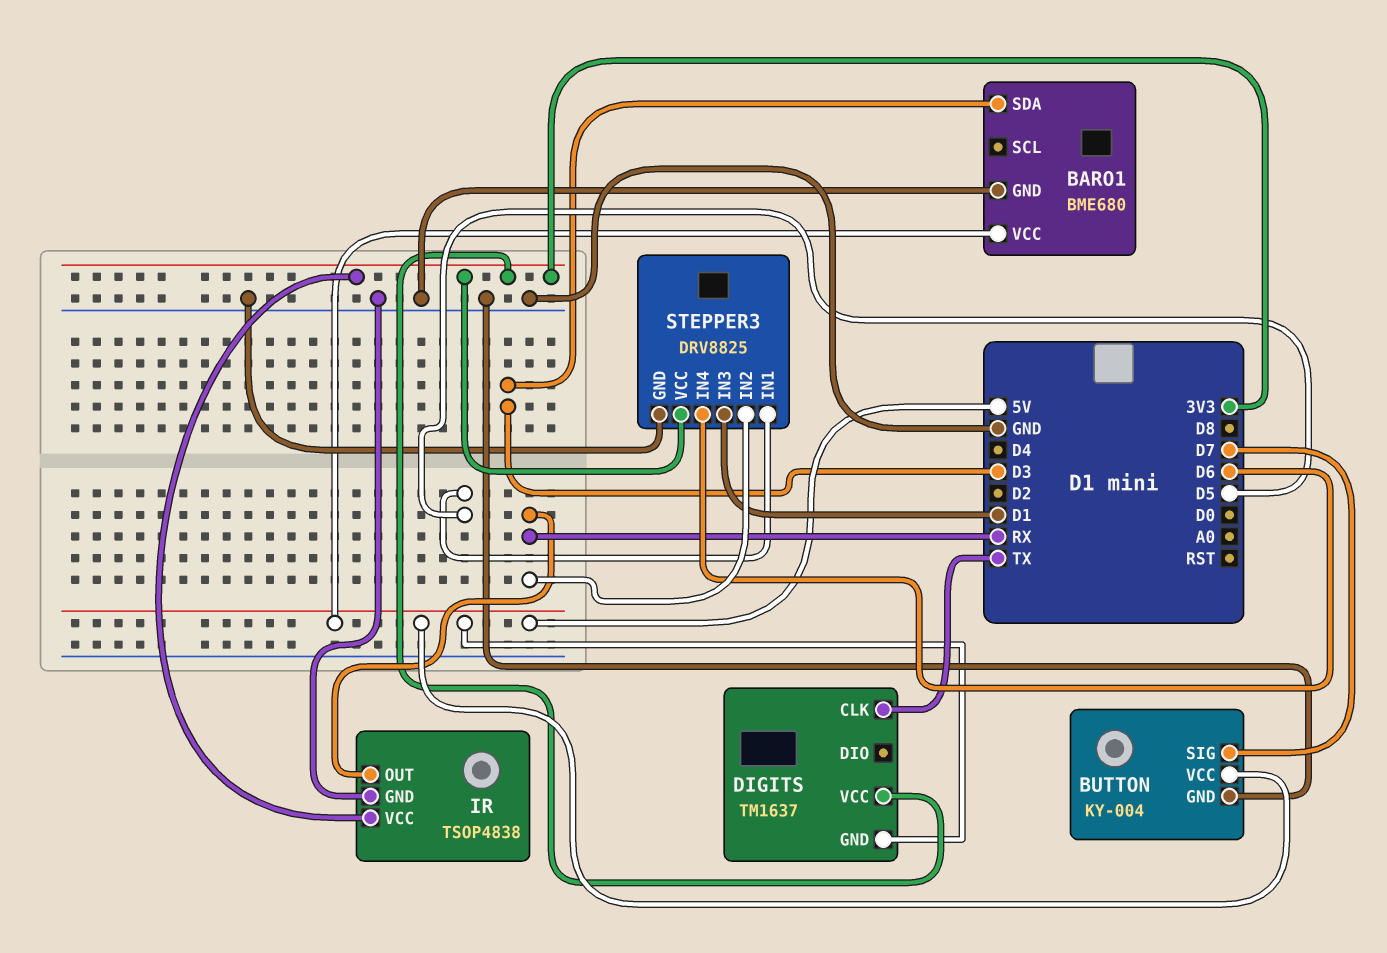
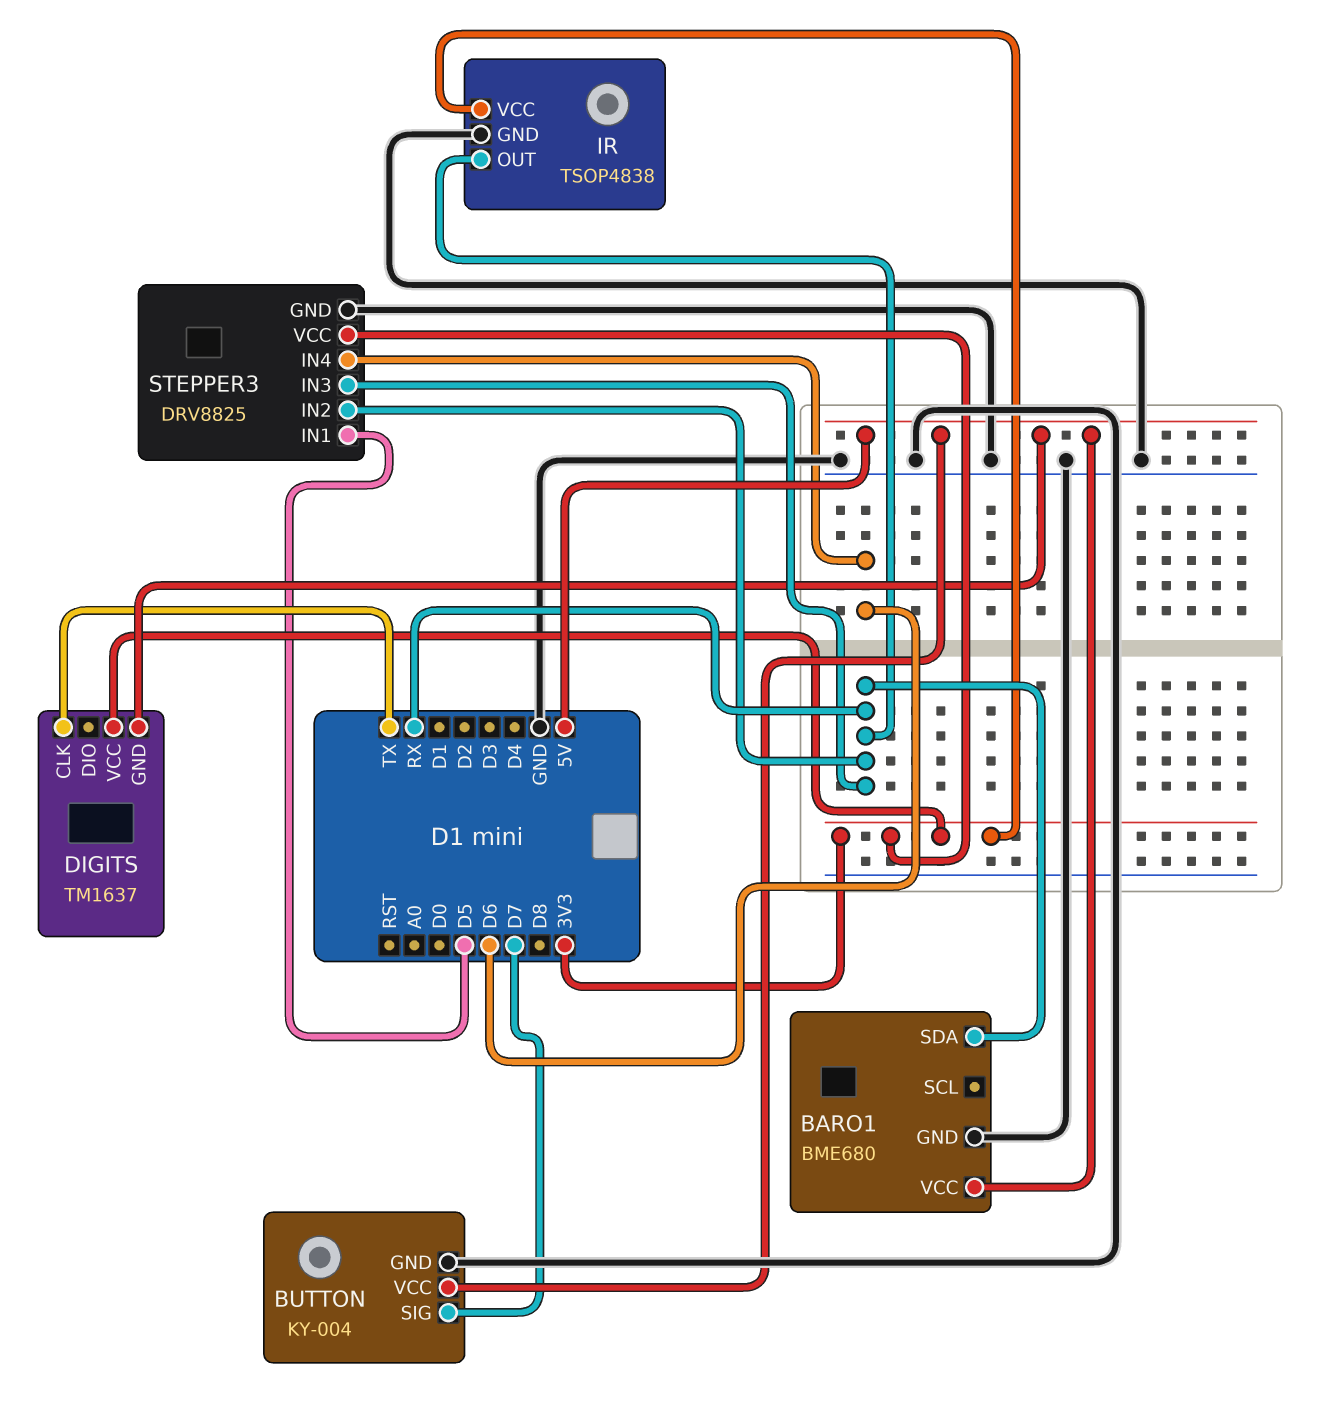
BARO1 pin SDA: D3 -> RX
STEPPER3 pin IN3: D1 -> RX

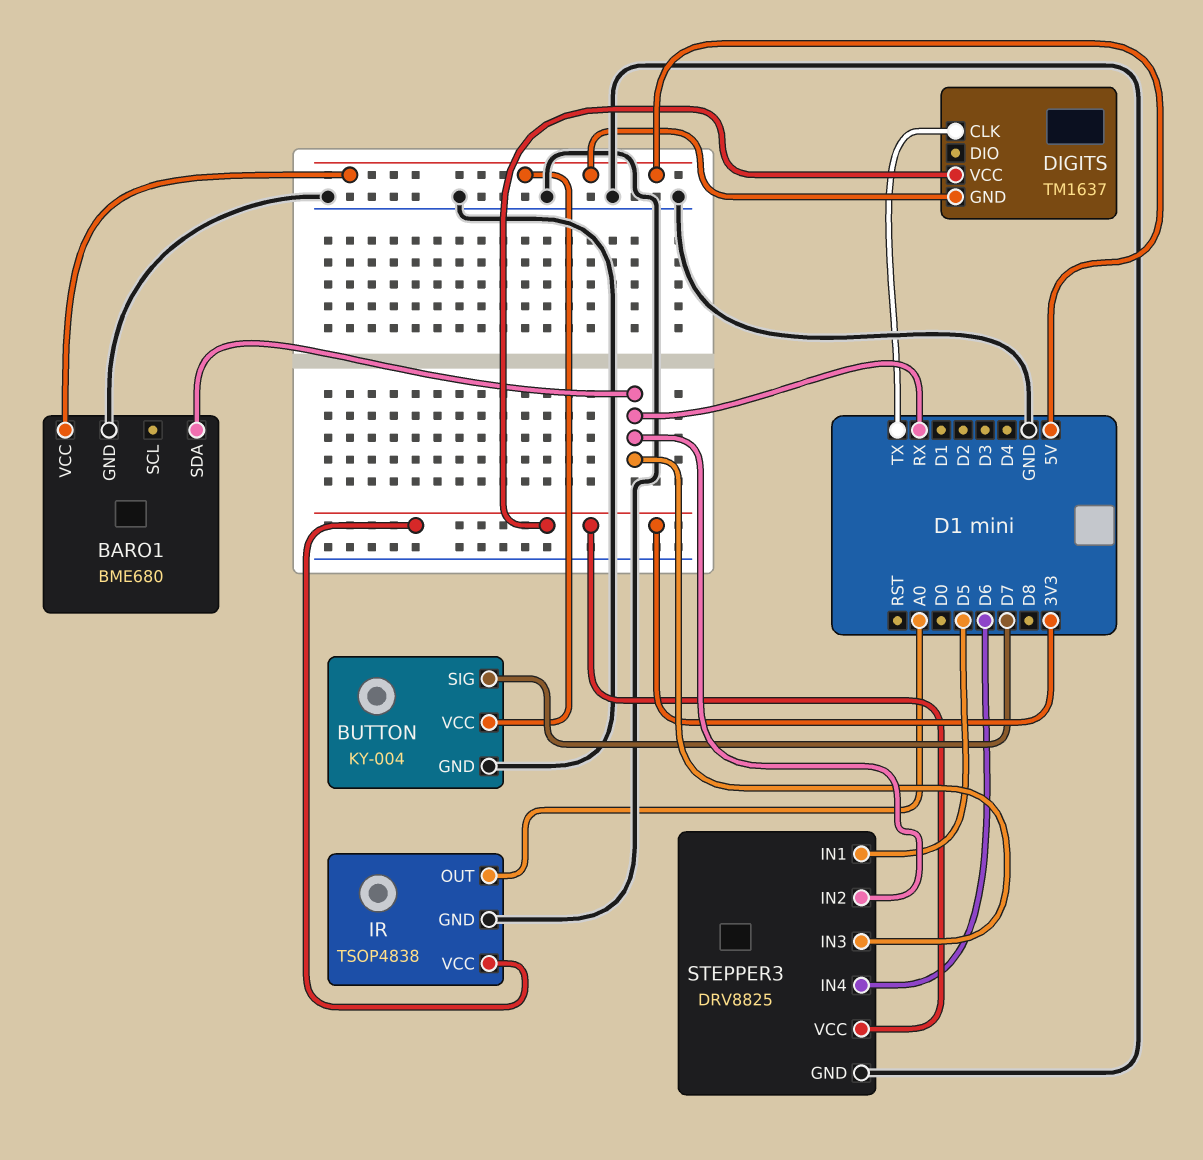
IR pin OUT: RX -> A0

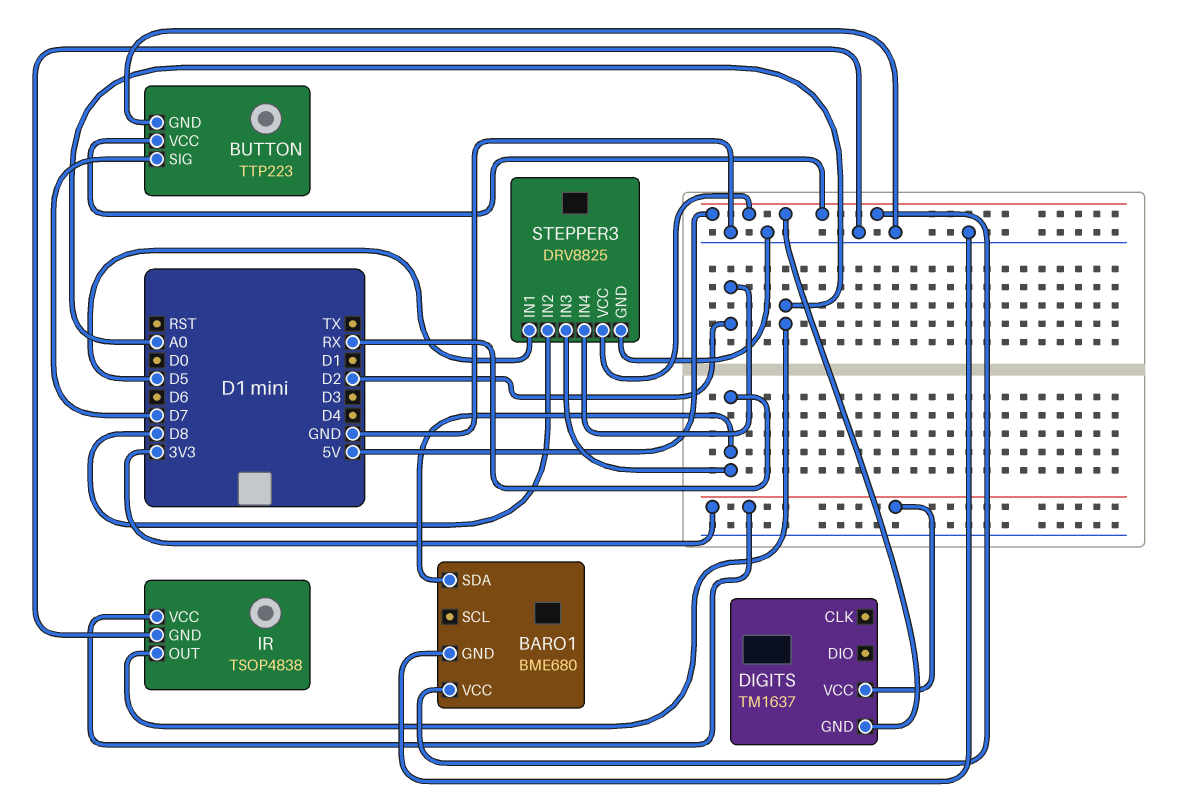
BUTTON: KY-004 -> TTP223
DIGITS pin CLK: TX -> none
STEPPER3 pin IN2: RX -> D8
STEPPER3 pin IN4: D6 -> D2
STEPPER3 pin VCC: 3V3 -> 5V

